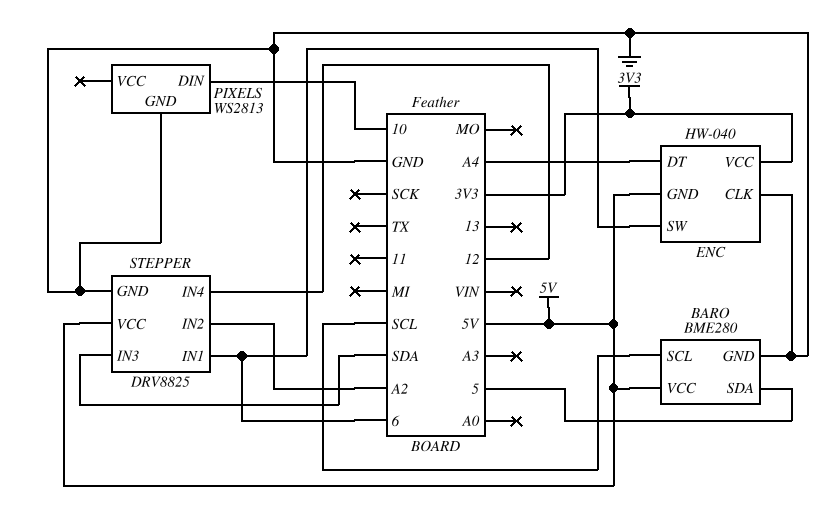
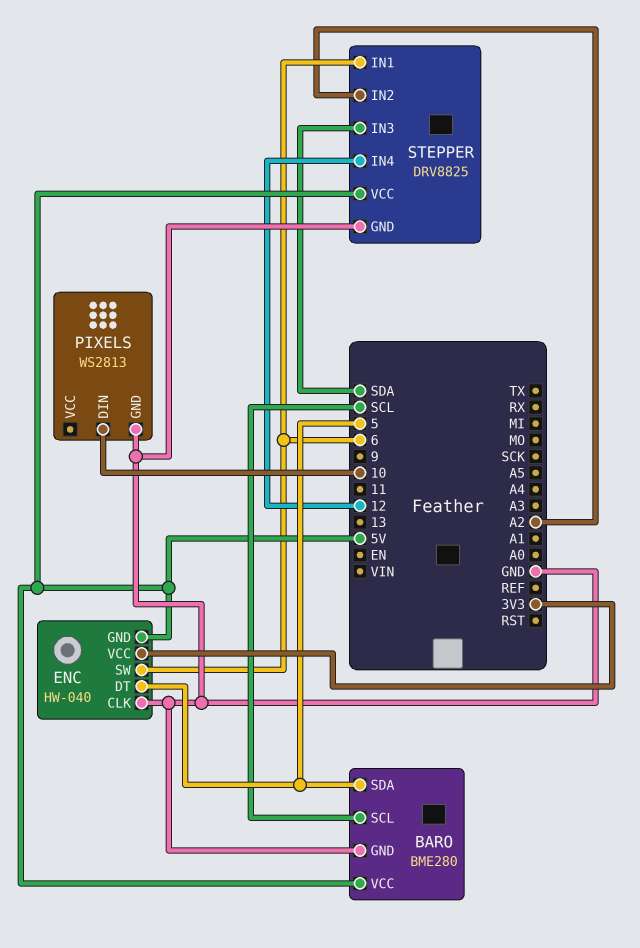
ENC pin DT: A4 -> 5

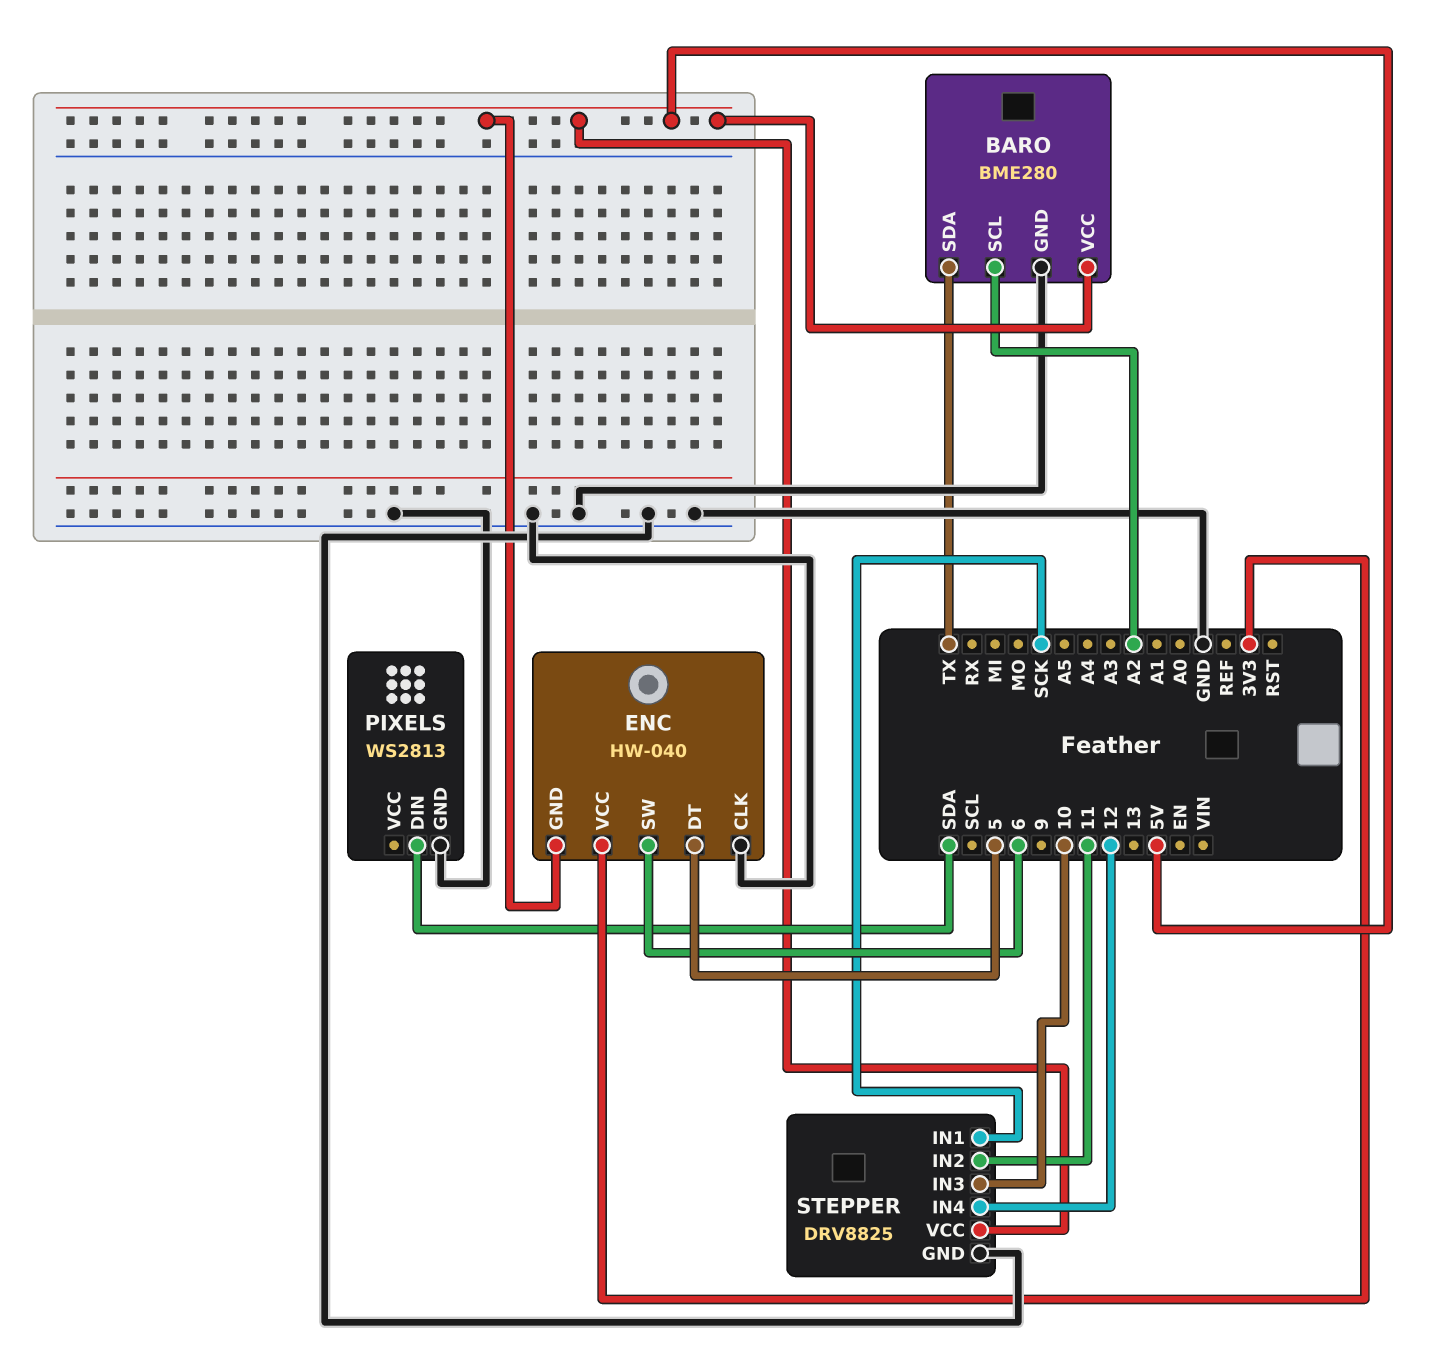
BARO pin SCL: SCL -> A2
BARO pin SDA: 5 -> TX
PIXELS pin DIN: 10 -> SDA
STEPPER pin IN1: 6 -> SCK
STEPPER pin IN2: A2 -> 11
STEPPER pin IN3: SDA -> 10

